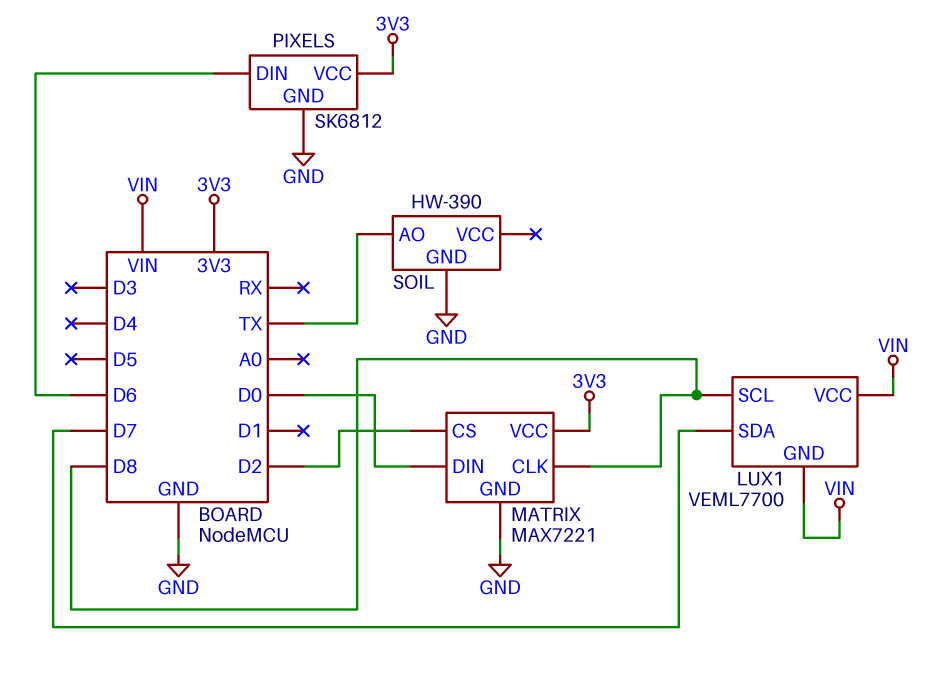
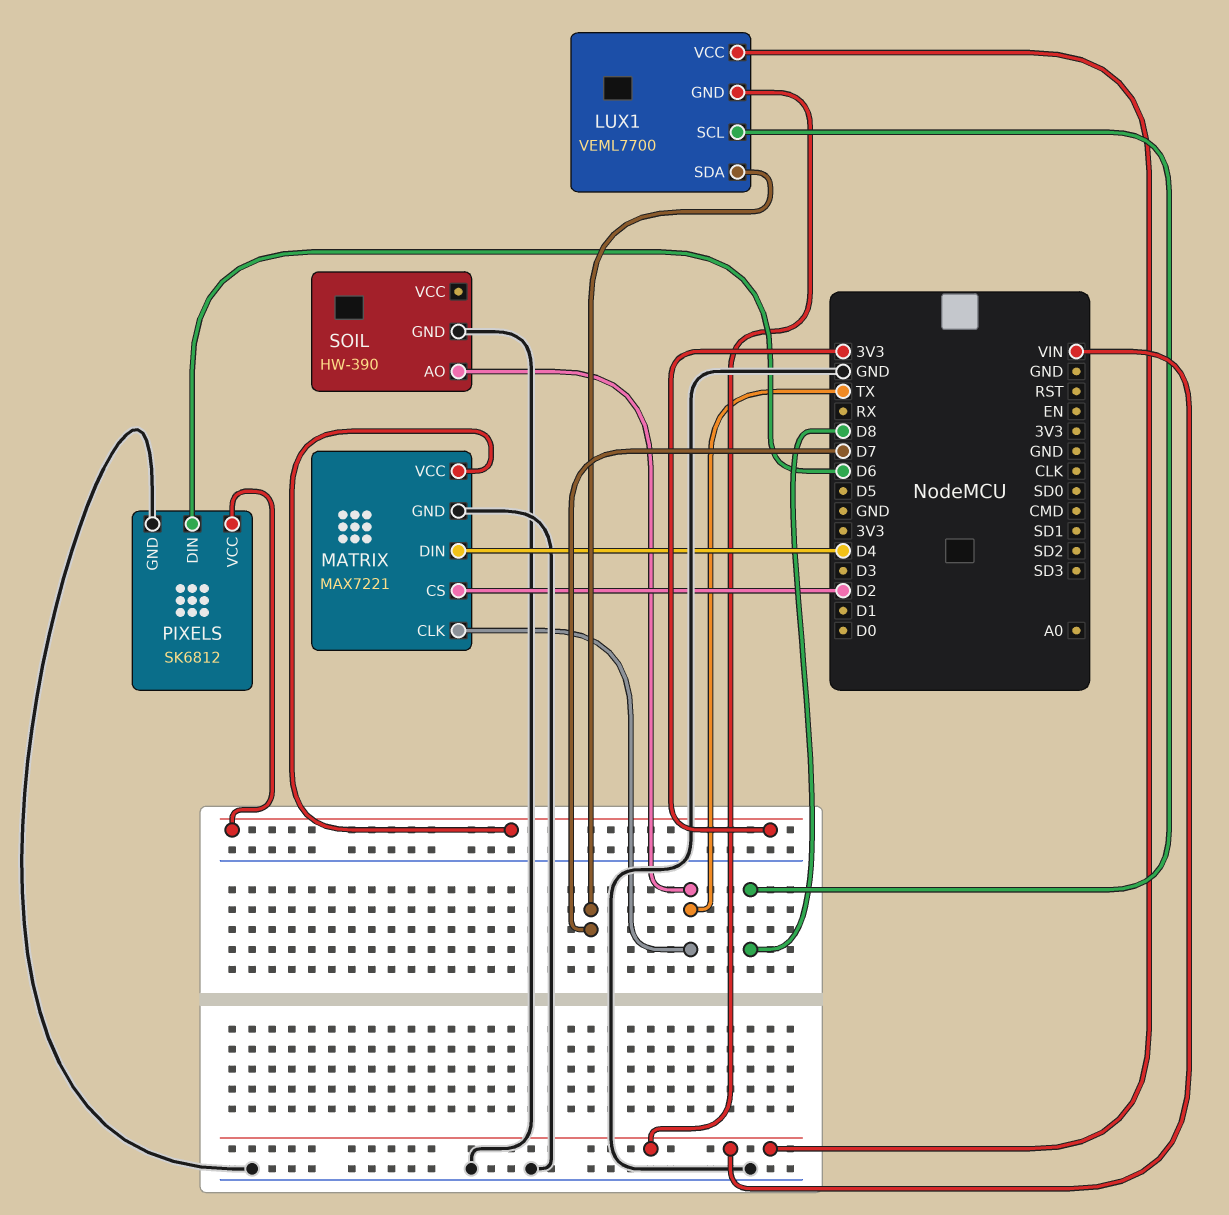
MATRIX pin CLK: D8 -> TX
MATRIX pin DIN: D0 -> D4

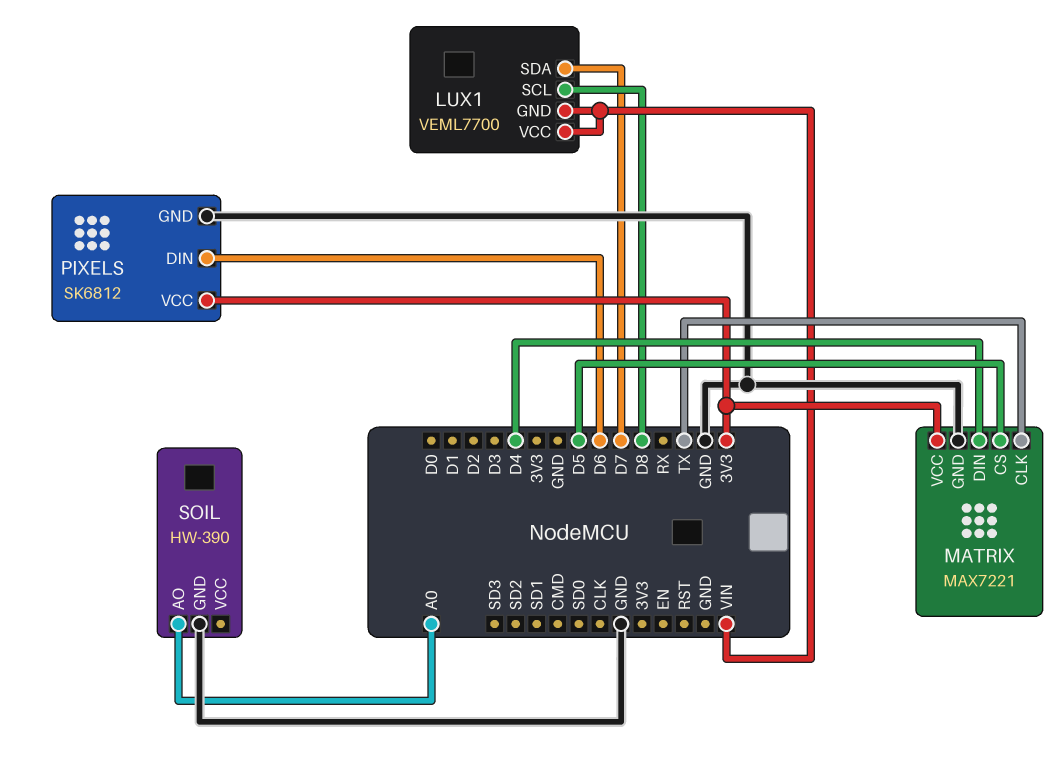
MATRIX pin CS: D2 -> D5
SOIL pin AO: TX -> A0

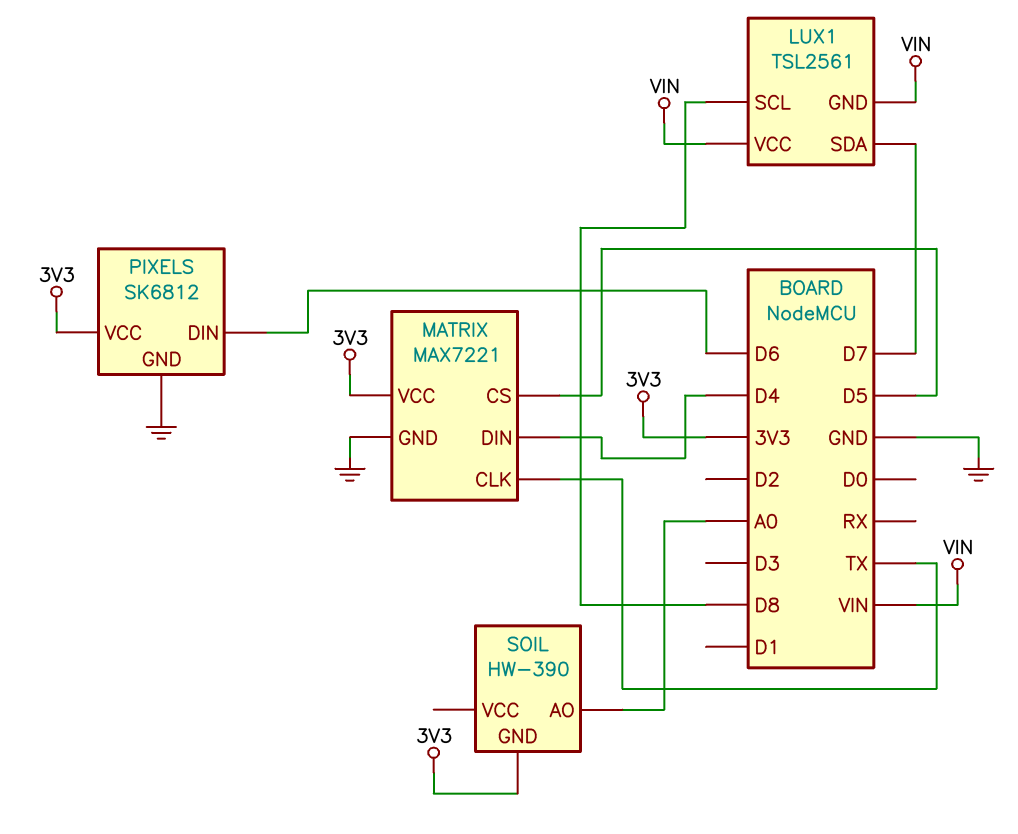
LUX1: VEML7700 -> TSL2561
SOIL pin GND: GND -> 3V3

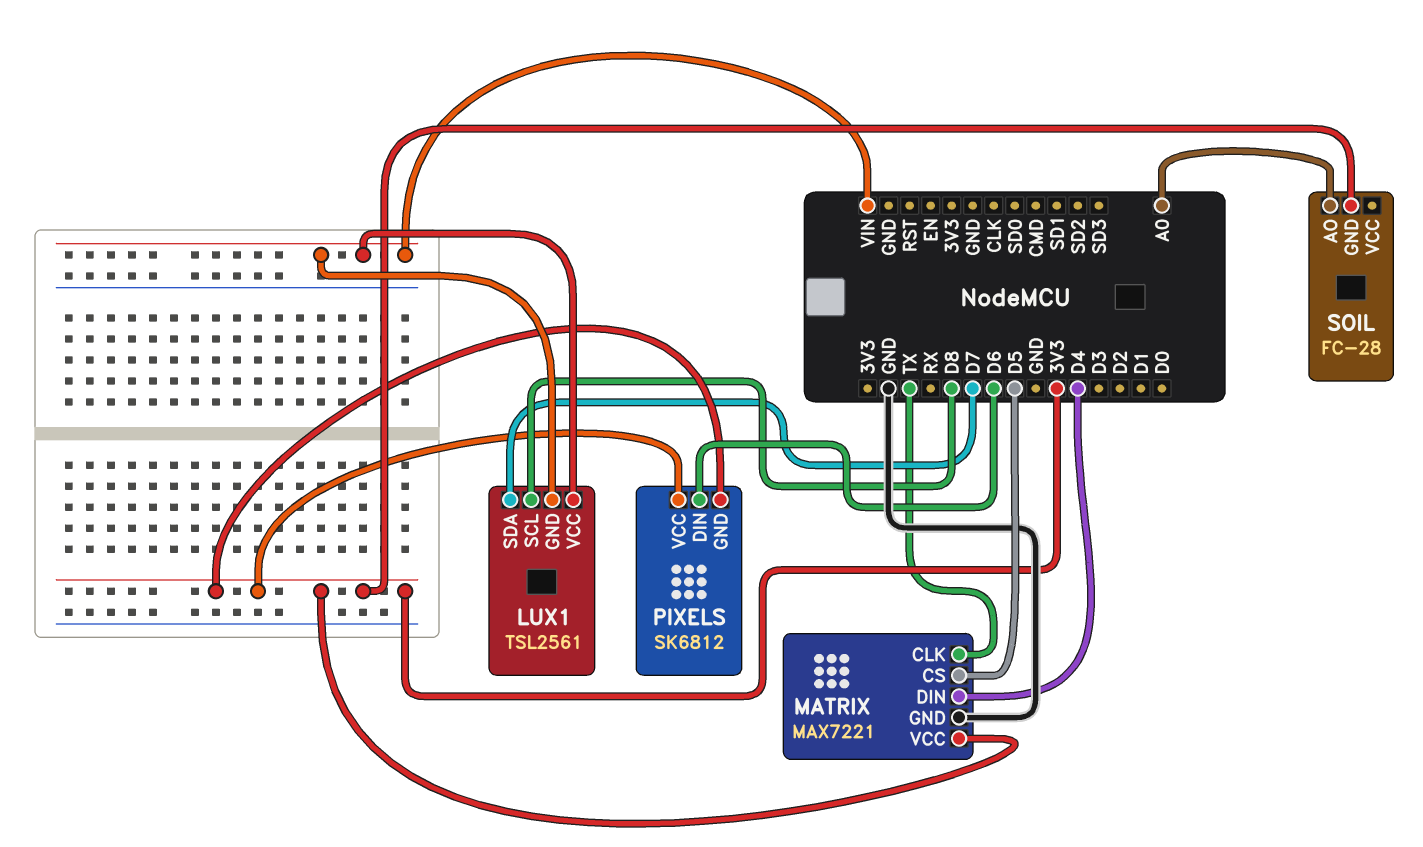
PIXELS pin GND: GND -> 3V3
SOIL: HW-390 -> FC-28

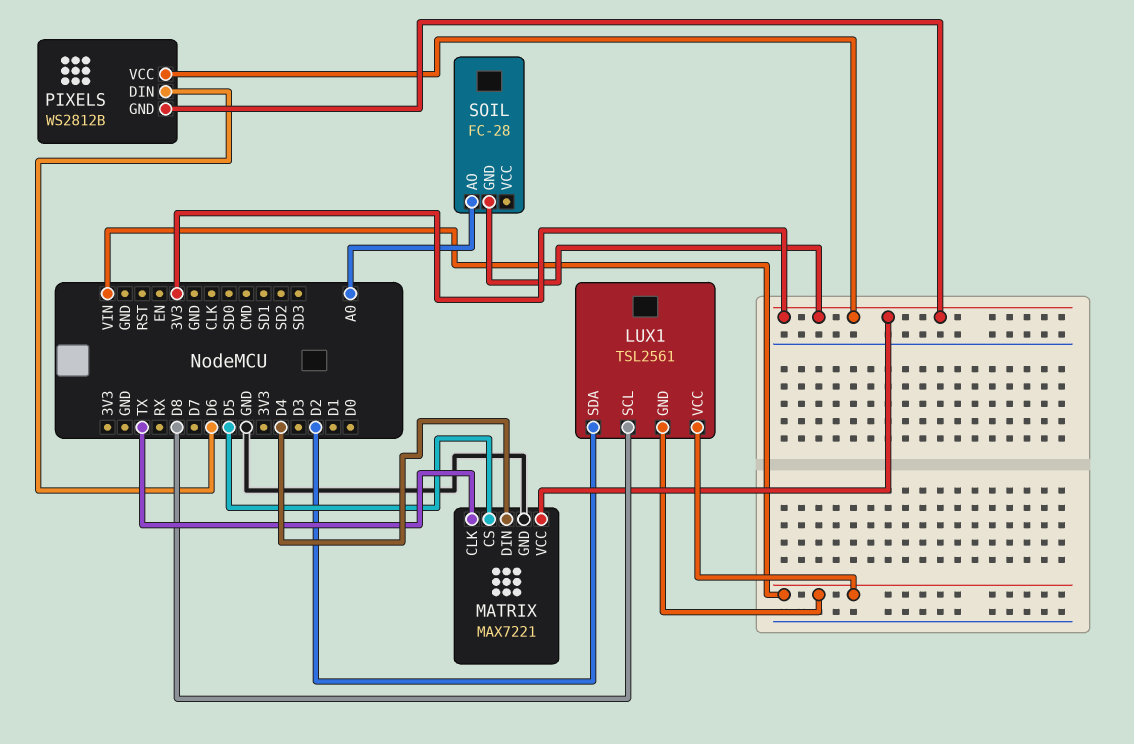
LUX1 pin SDA: D7 -> D2
PIXELS: SK6812 -> WS2812B

